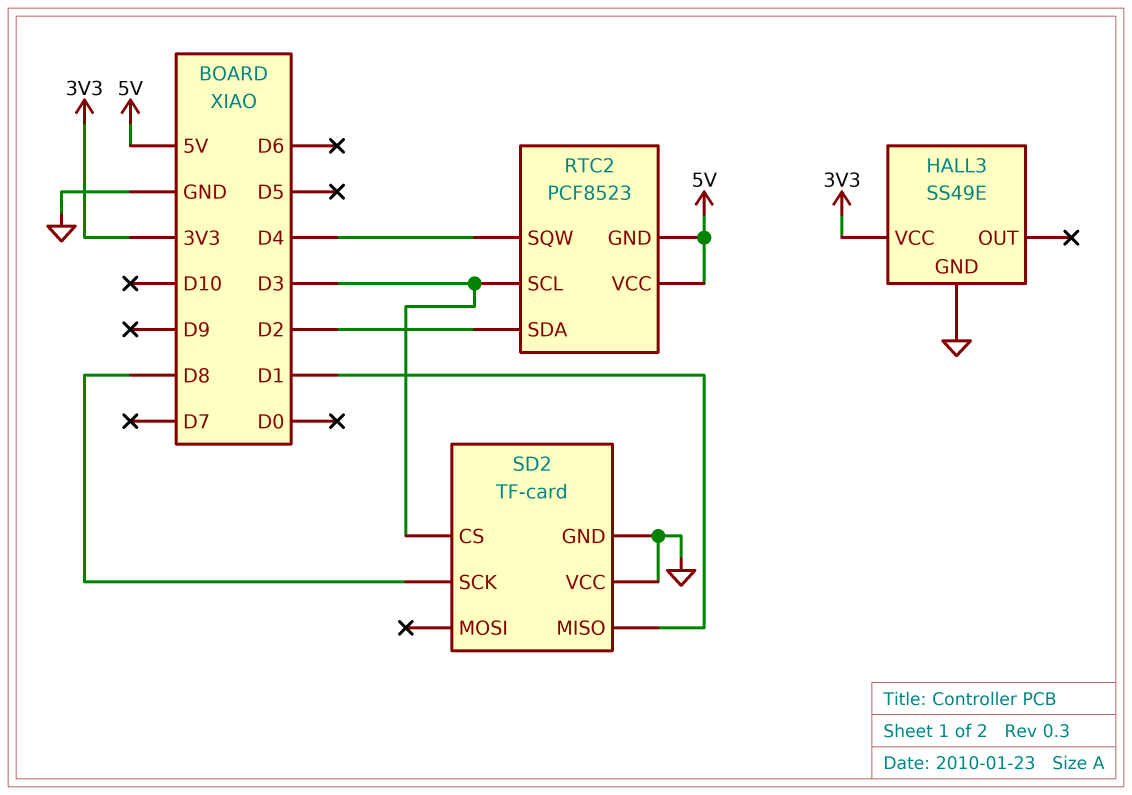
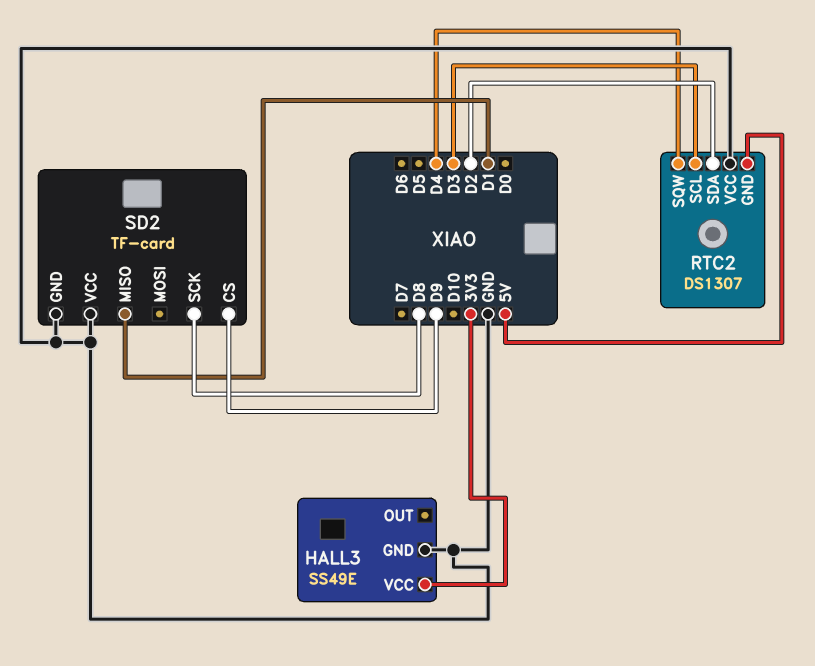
RTC2: PCF8523 -> DS1307
RTC2 pin VCC: 5V -> GND
SD2 pin CS: D3 -> D9

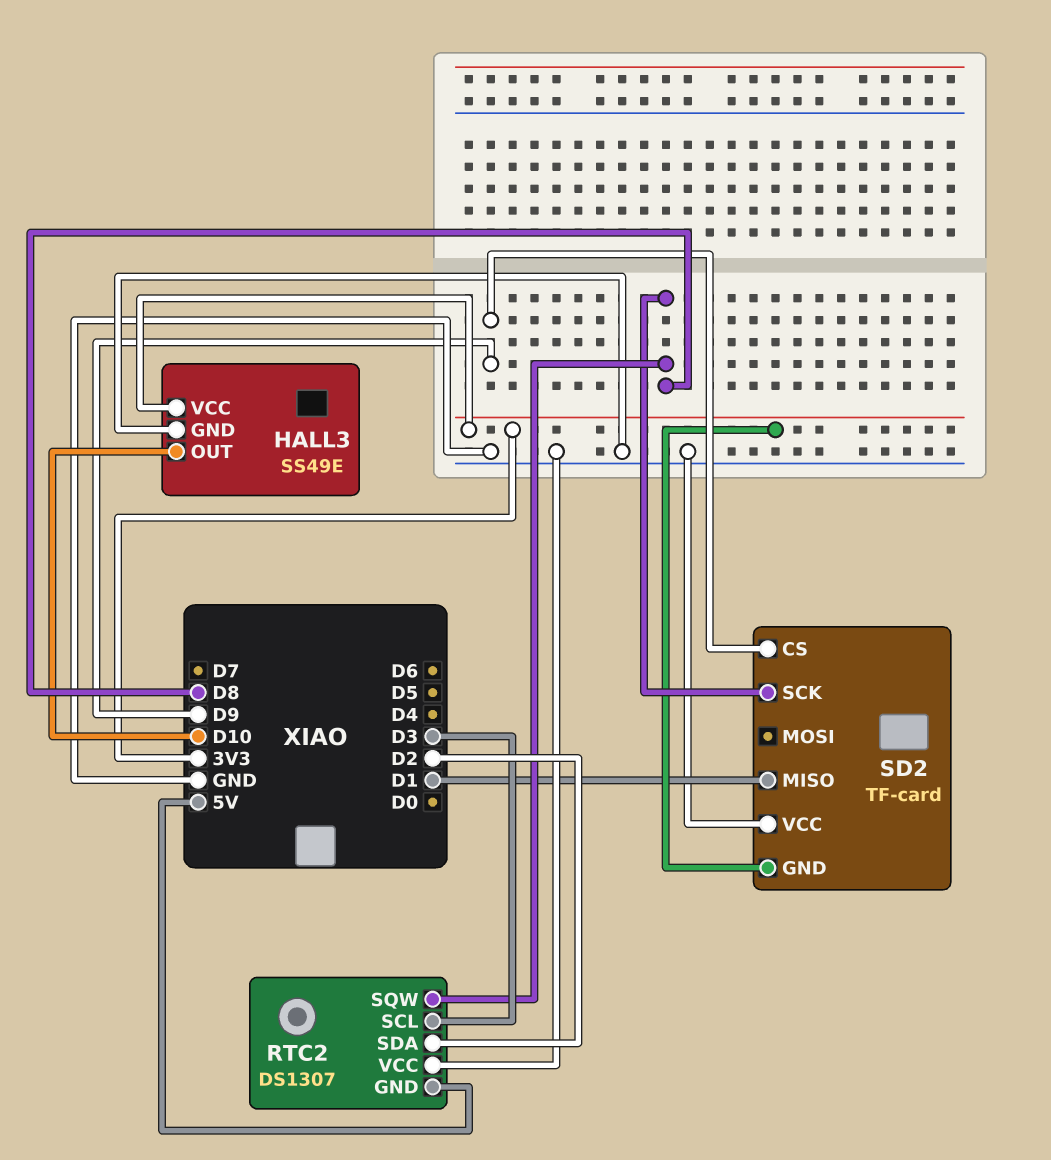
HALL3 pin OUT: none -> D10
RTC2 pin SQW: D4 -> D8
SD2 pin GND: GND -> 3V3

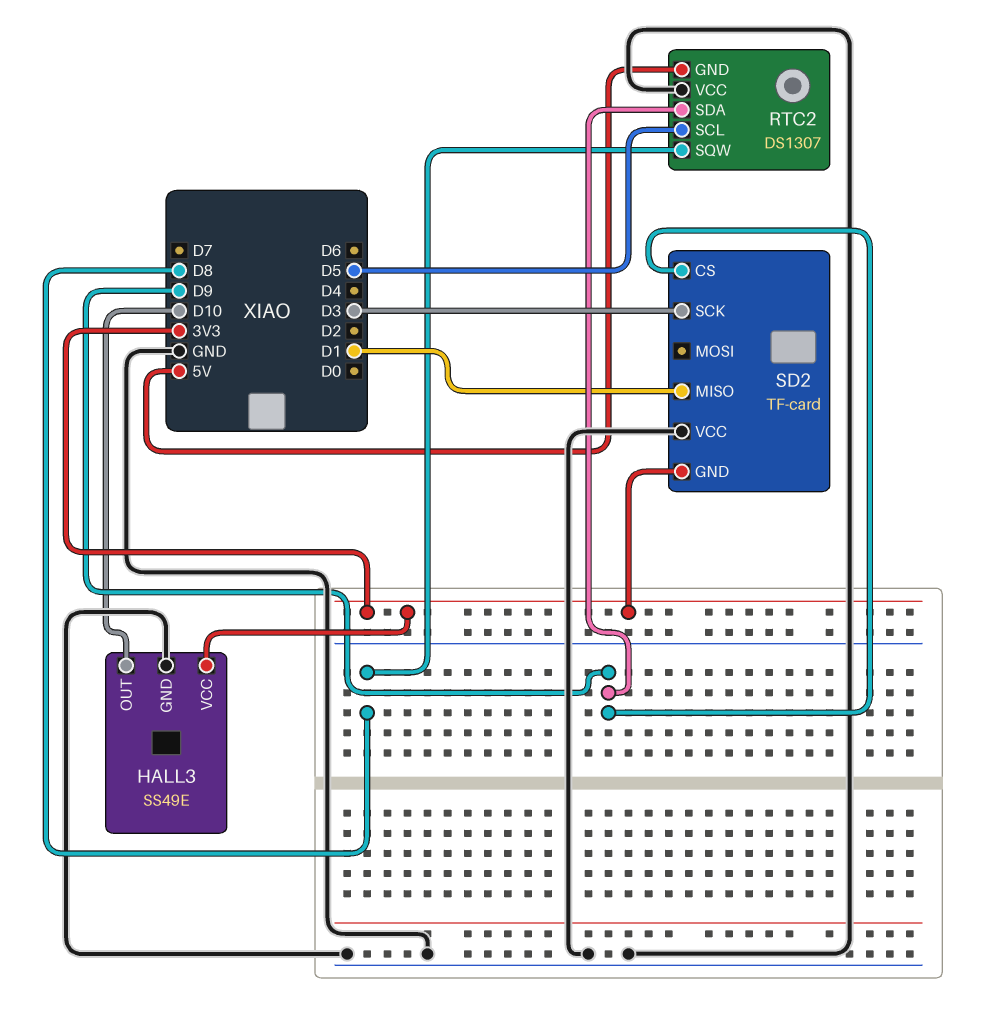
RTC2 pin SCL: D3 -> D5
RTC2 pin SDA: D2 -> D9
SD2 pin SCK: D8 -> D3

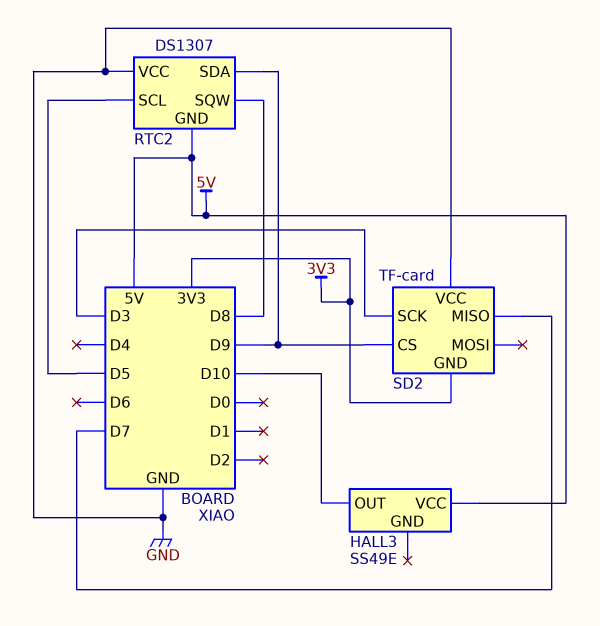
HALL3 pin GND: GND -> none
HALL3 pin VCC: 3V3 -> 5V
SD2 pin MISO: D1 -> D7

